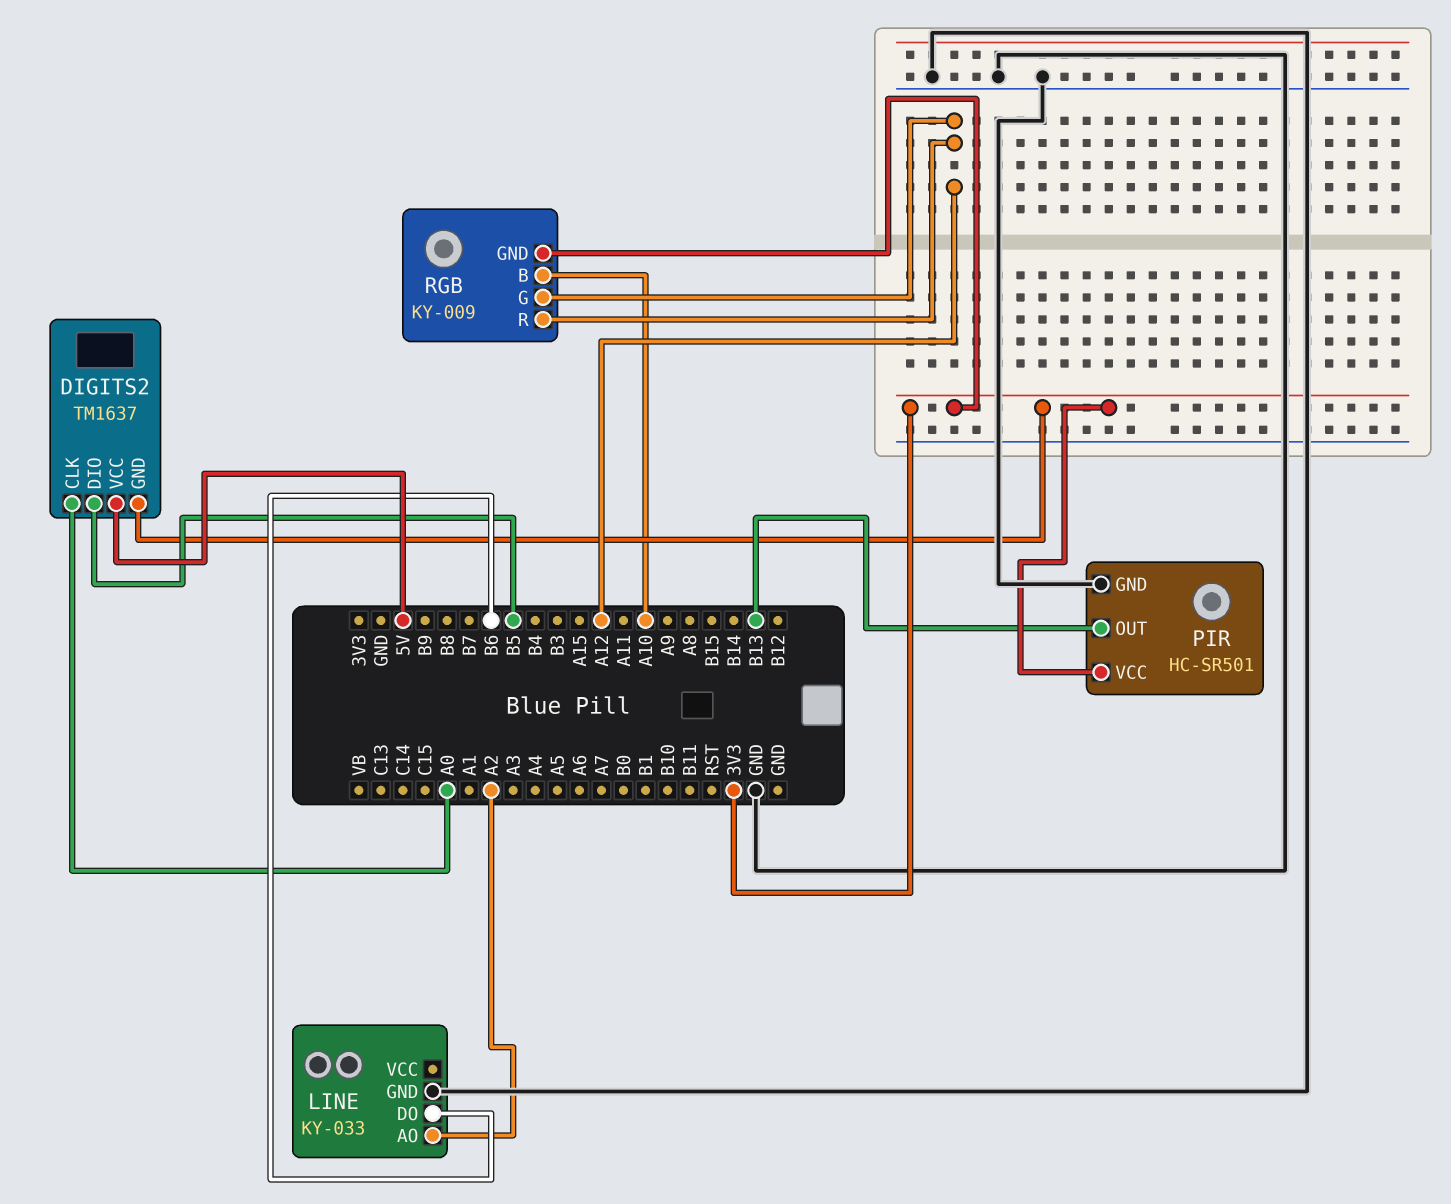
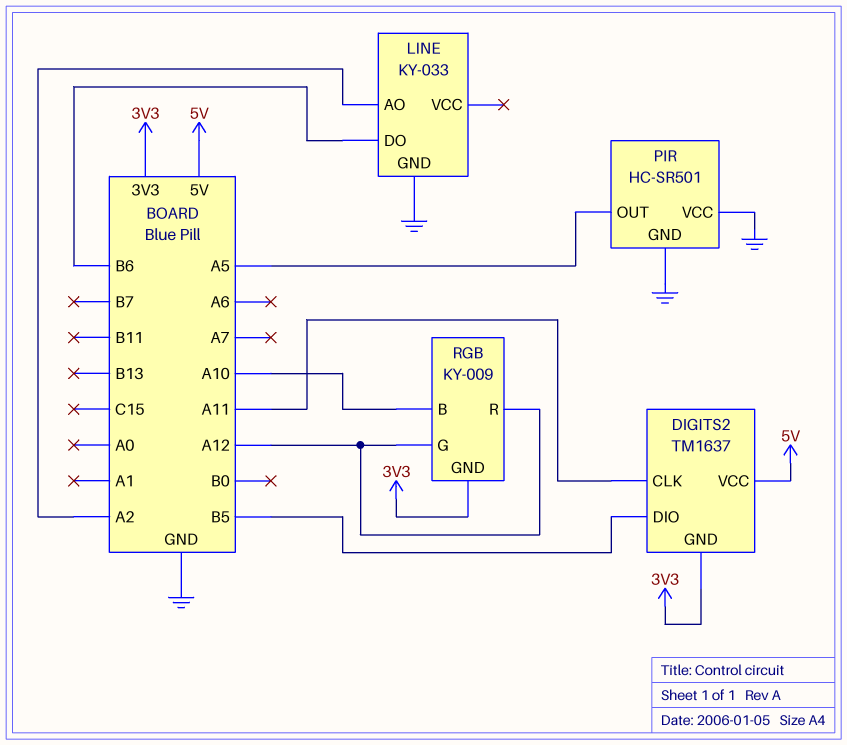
DIGITS2 pin CLK: A0 -> A11
PIR pin OUT: B13 -> A5
PIR pin VCC: 3V3 -> GND

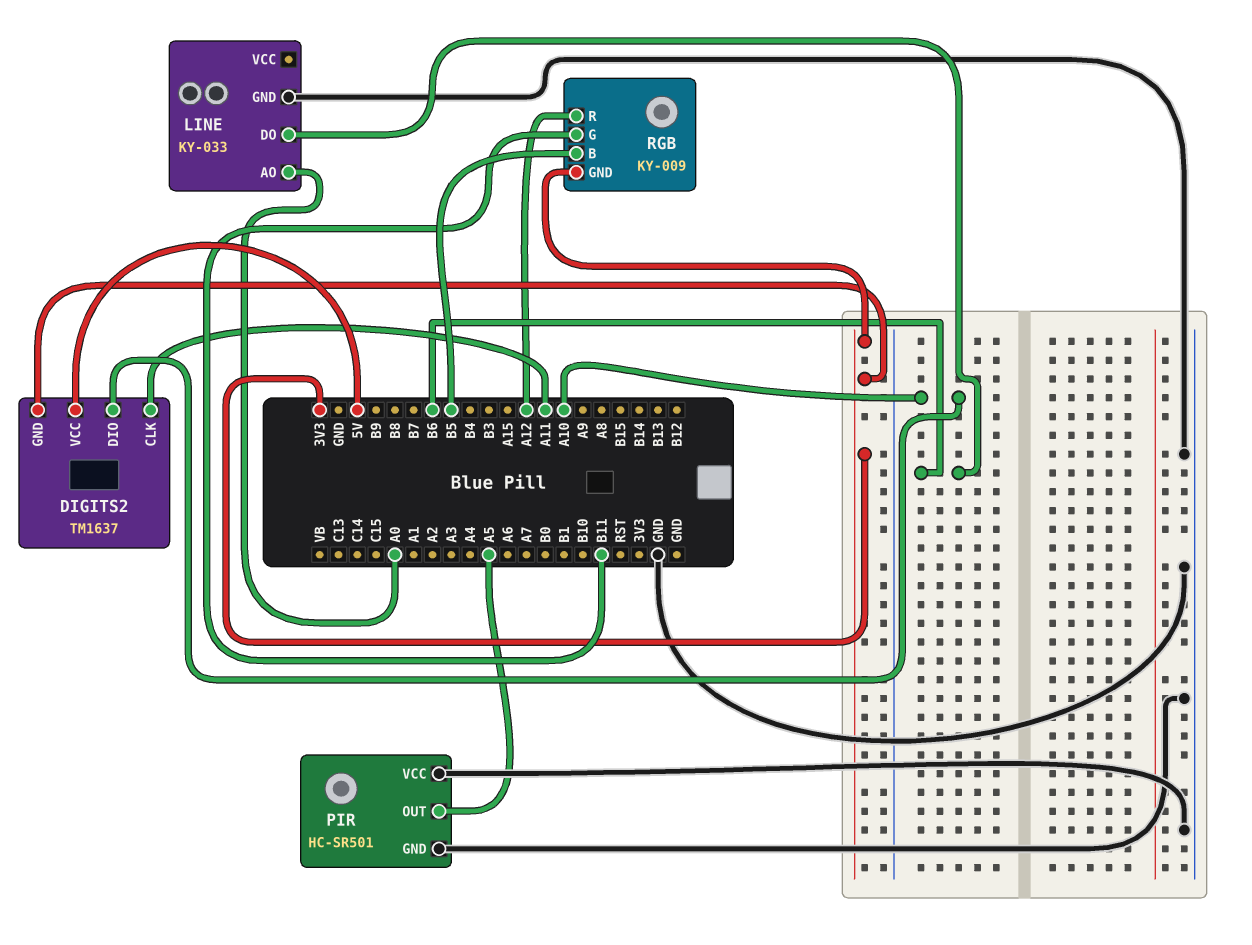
DIGITS2 pin DIO: B5 -> A10
LINE pin AO: A2 -> A0
RGB pin B: A10 -> B5
RGB pin G: A12 -> B11

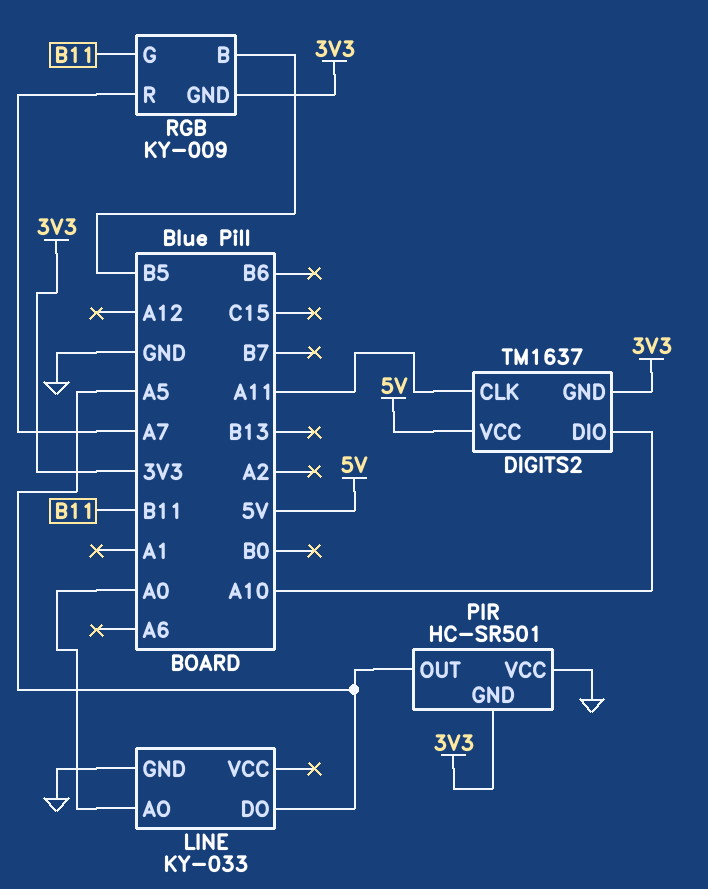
LINE pin DO: B6 -> A5
PIR pin GND: GND -> 3V3
RGB pin R: A12 -> A7

